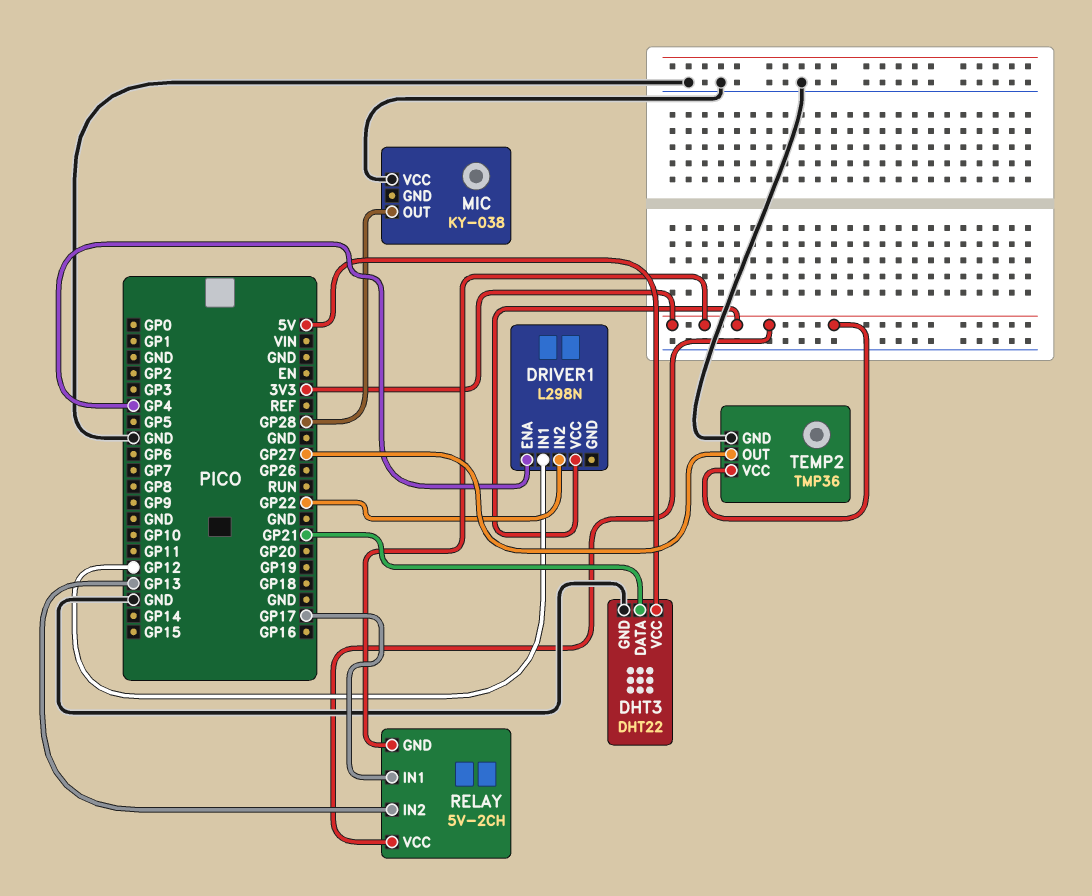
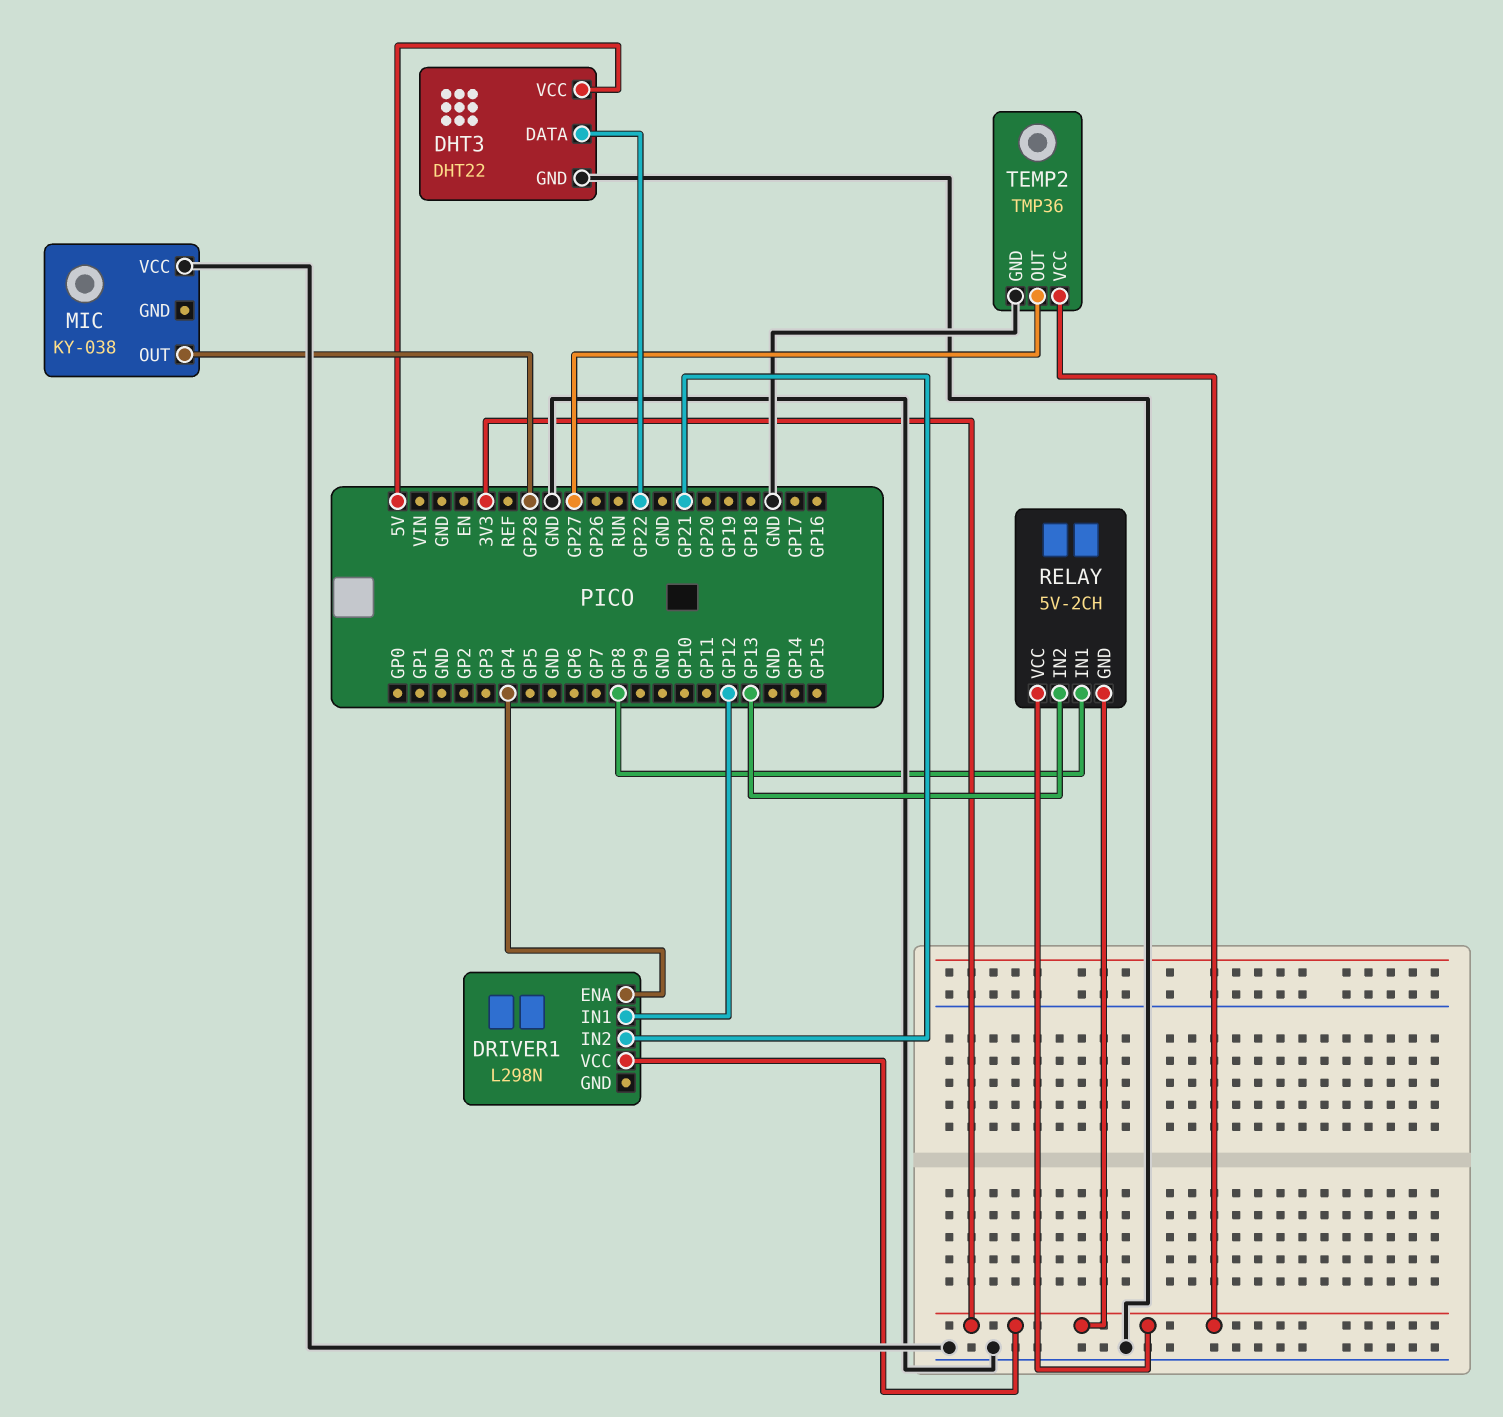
DHT3 pin DATA: GP21 -> GP22
DRIVER1 pin IN2: GP22 -> GP21
RELAY pin IN1: GP17 -> GP8

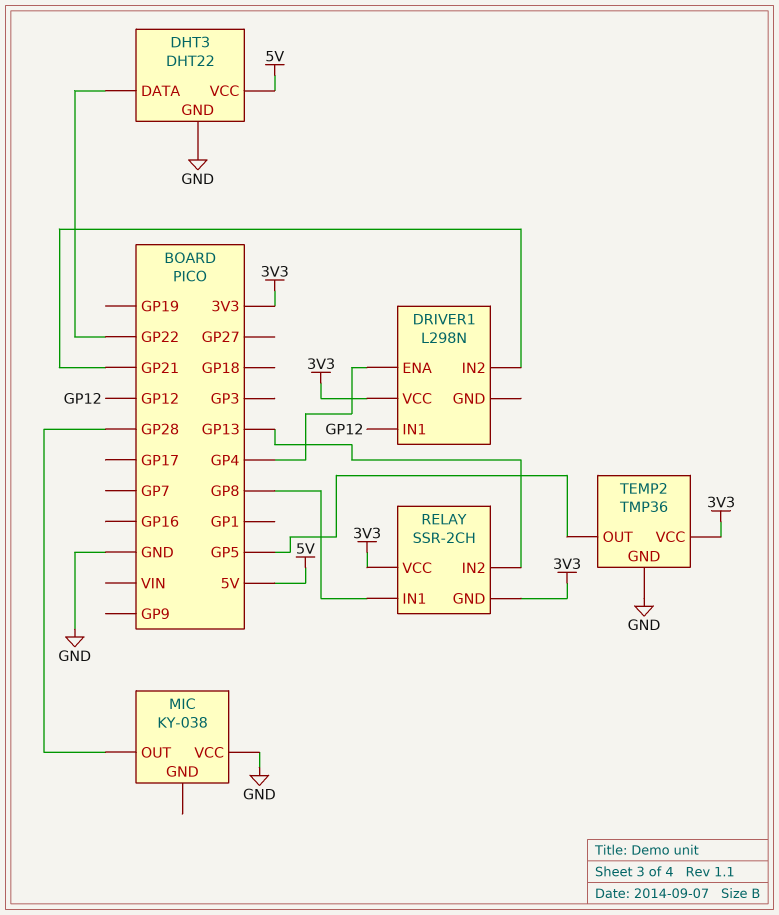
RELAY: 5V-2CH -> SSR-2CH
TEMP2 pin OUT: GP27 -> GP5

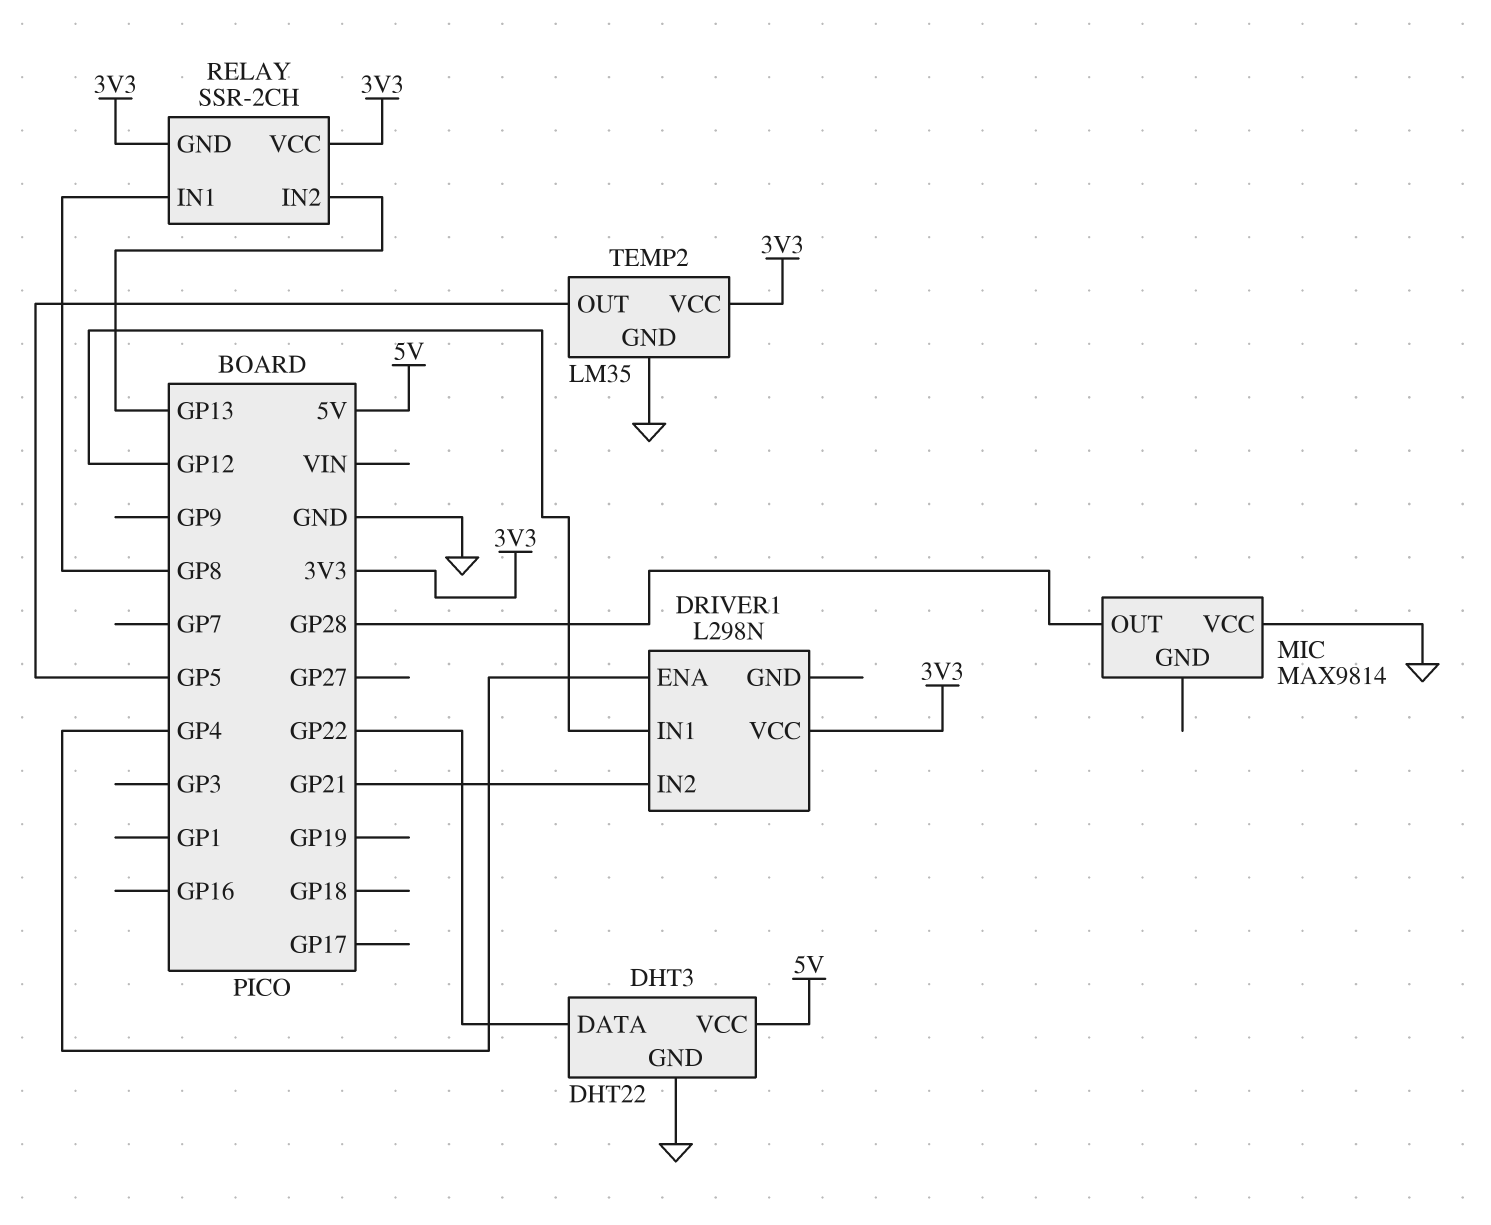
MIC: KY-038 -> MAX9814
TEMP2: TMP36 -> LM35

